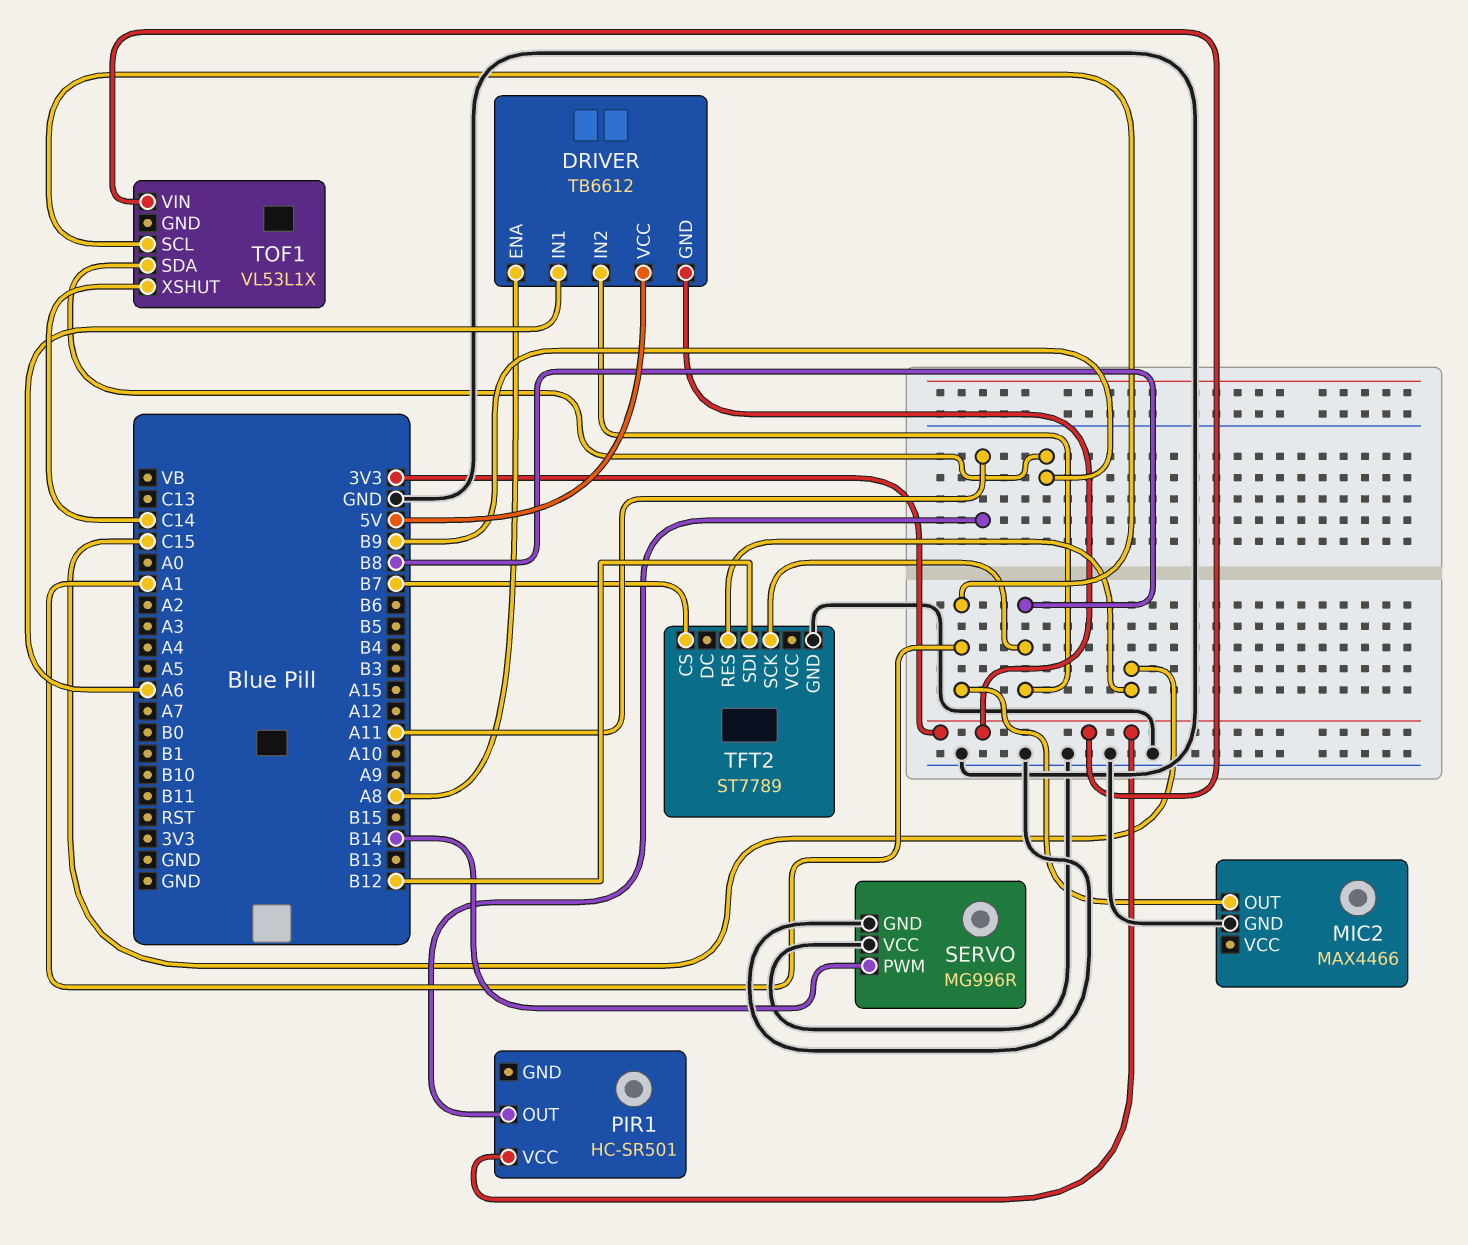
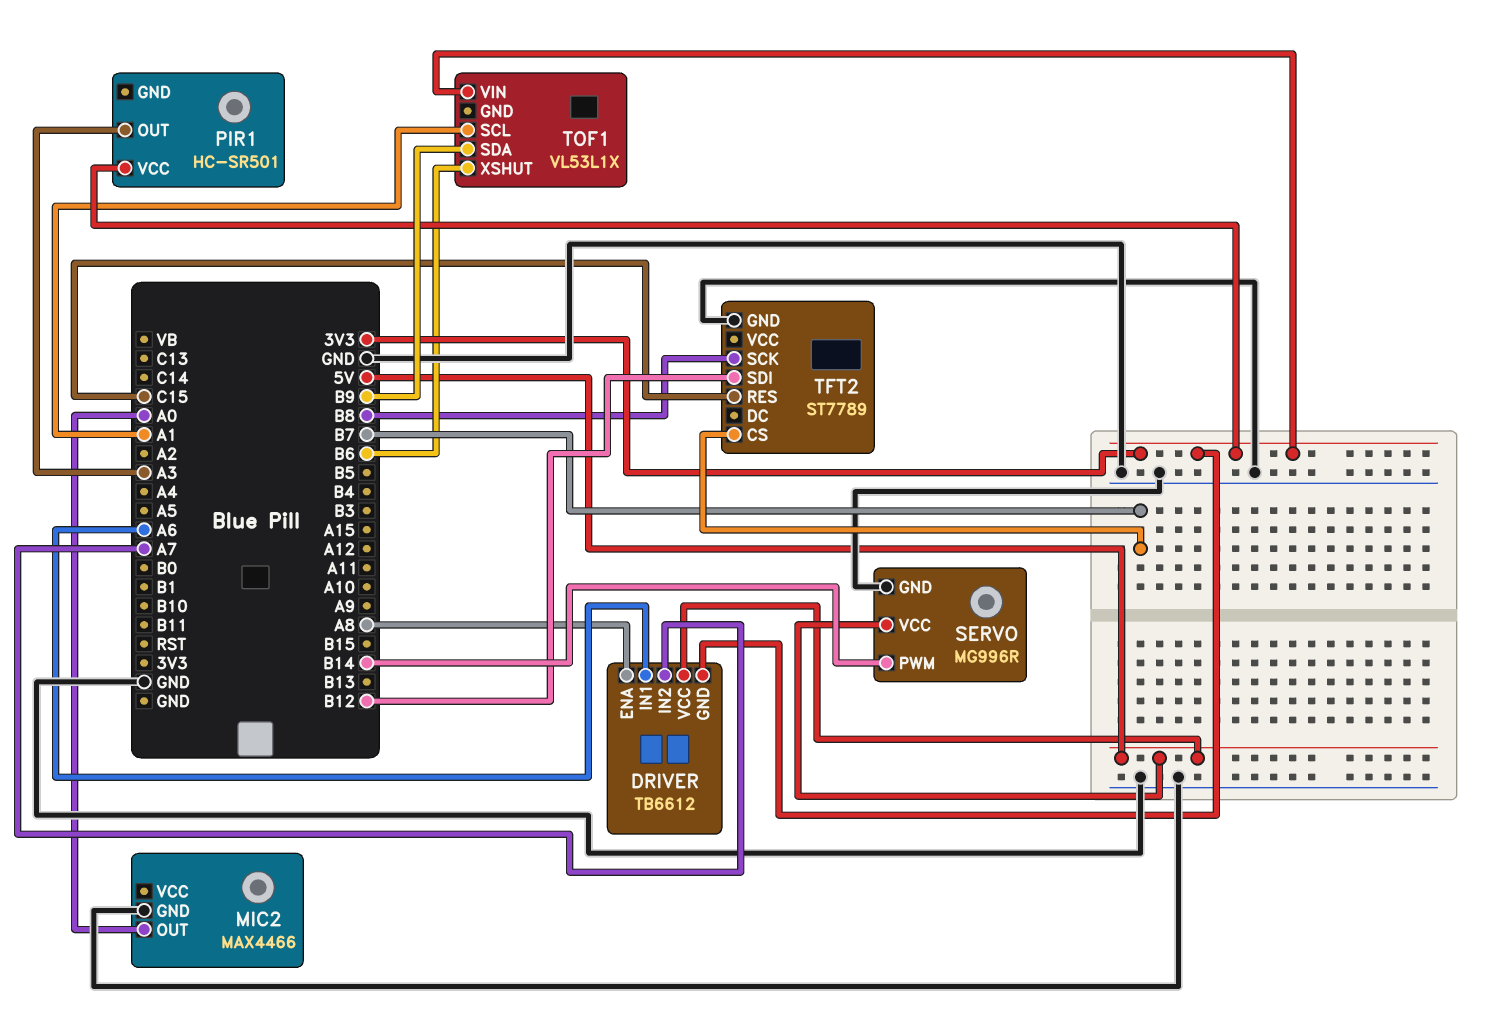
DRIVER pin IN2: B8 -> A7
MIC2 pin OUT: A1 -> A0
PIR1 pin OUT: A11 -> A3
SERVO pin VCC: GND -> 5V
TOF1 pin XSHUT: C14 -> B6

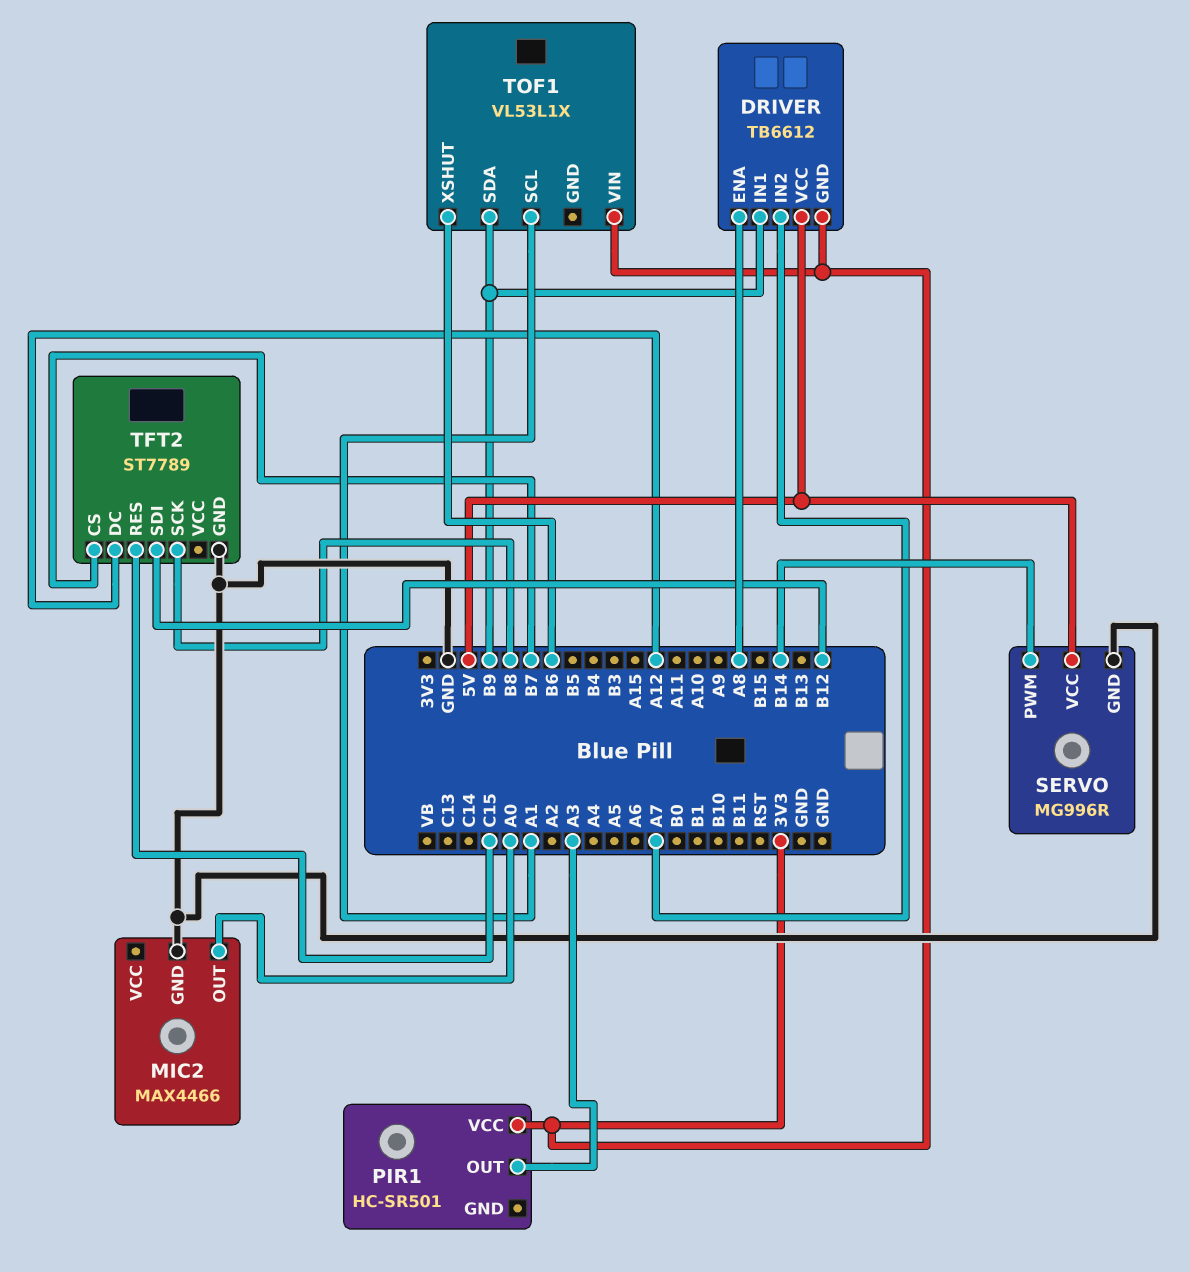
DRIVER pin IN1: A6 -> B9
TFT2 pin DC: none -> A12

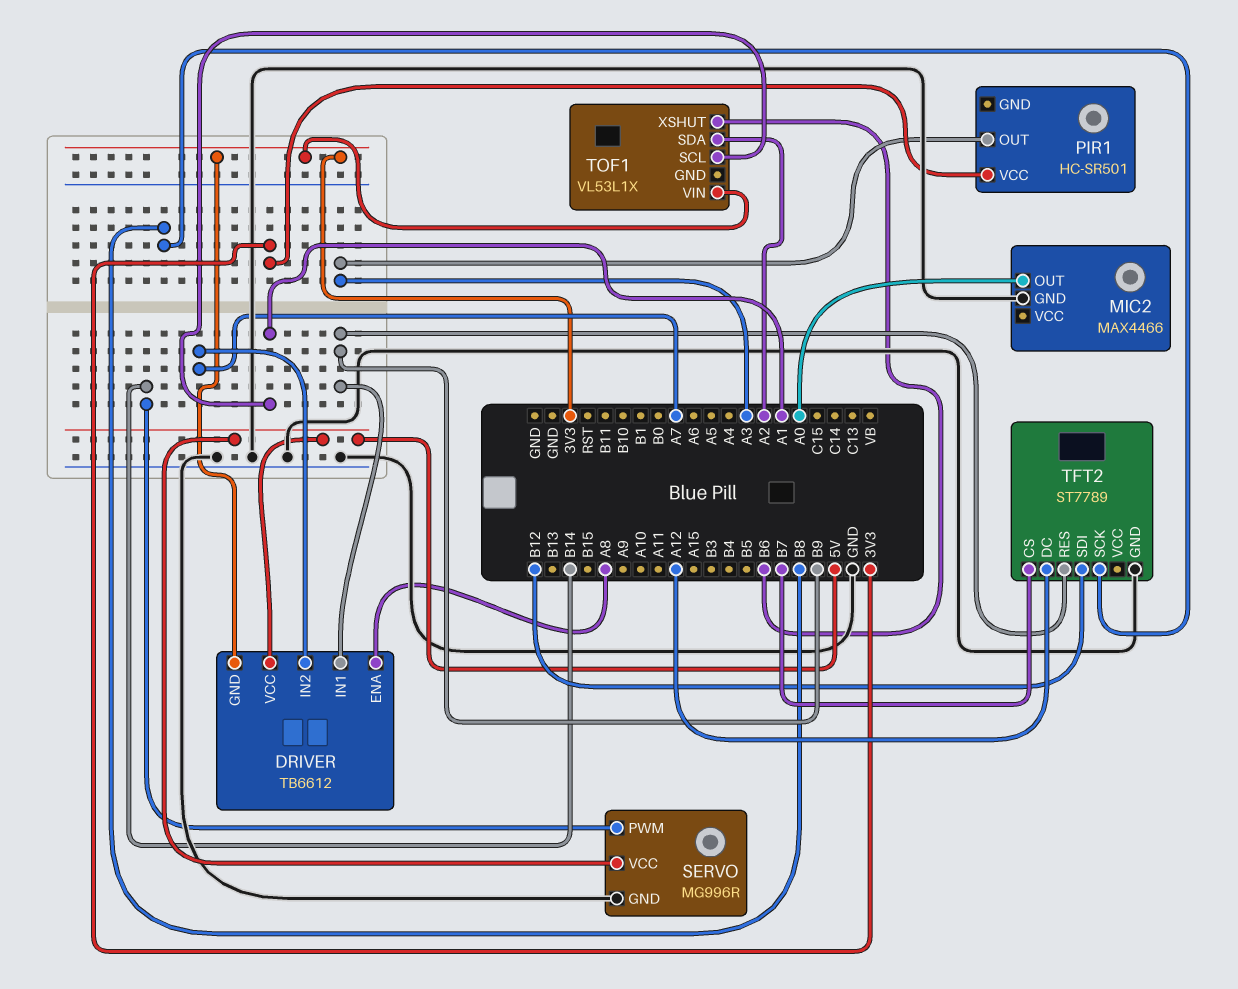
TFT2 pin RES: C15 -> B9
TOF1 pin SDA: B9 -> A2

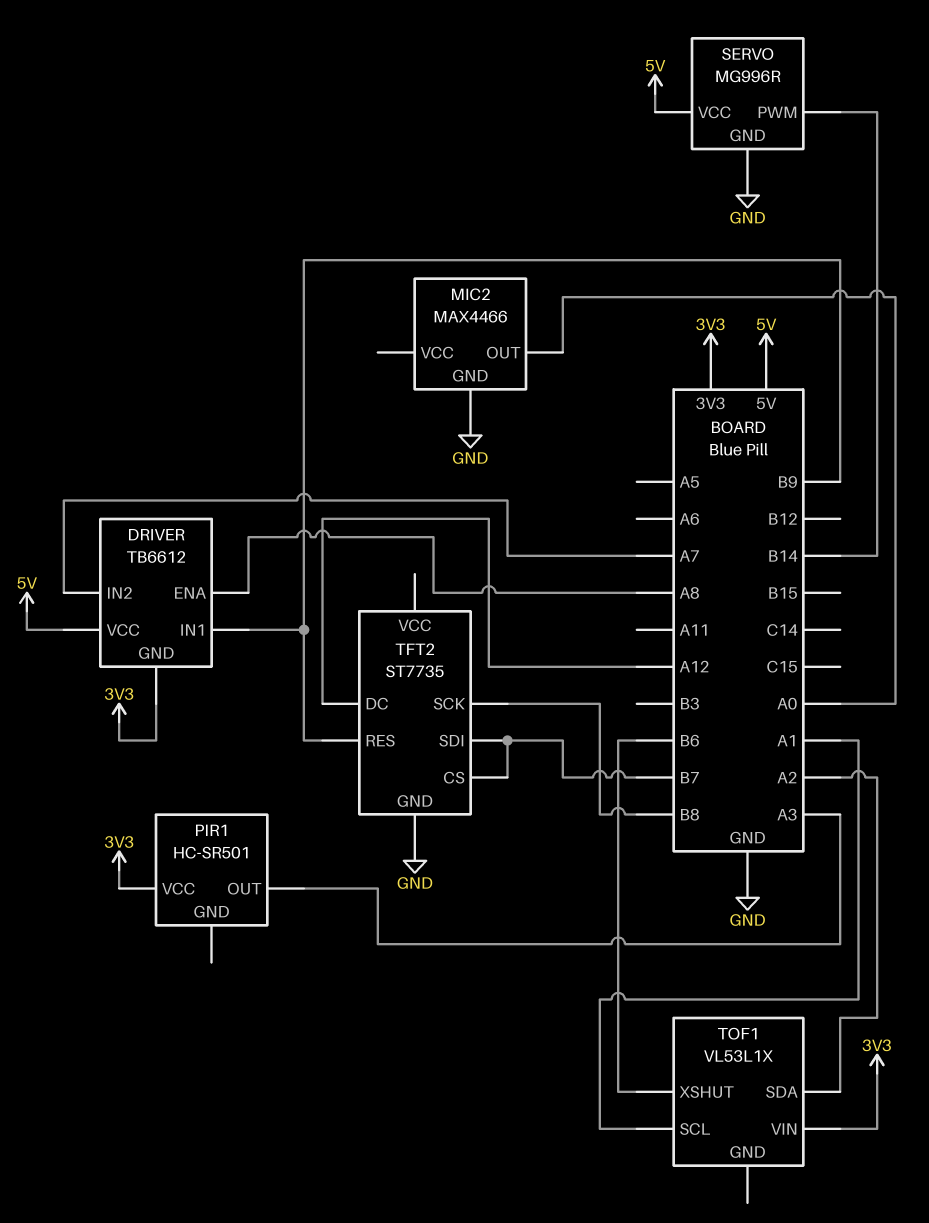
TFT2: ST7789 -> ST7735
TFT2 pin SDI: B12 -> B7

